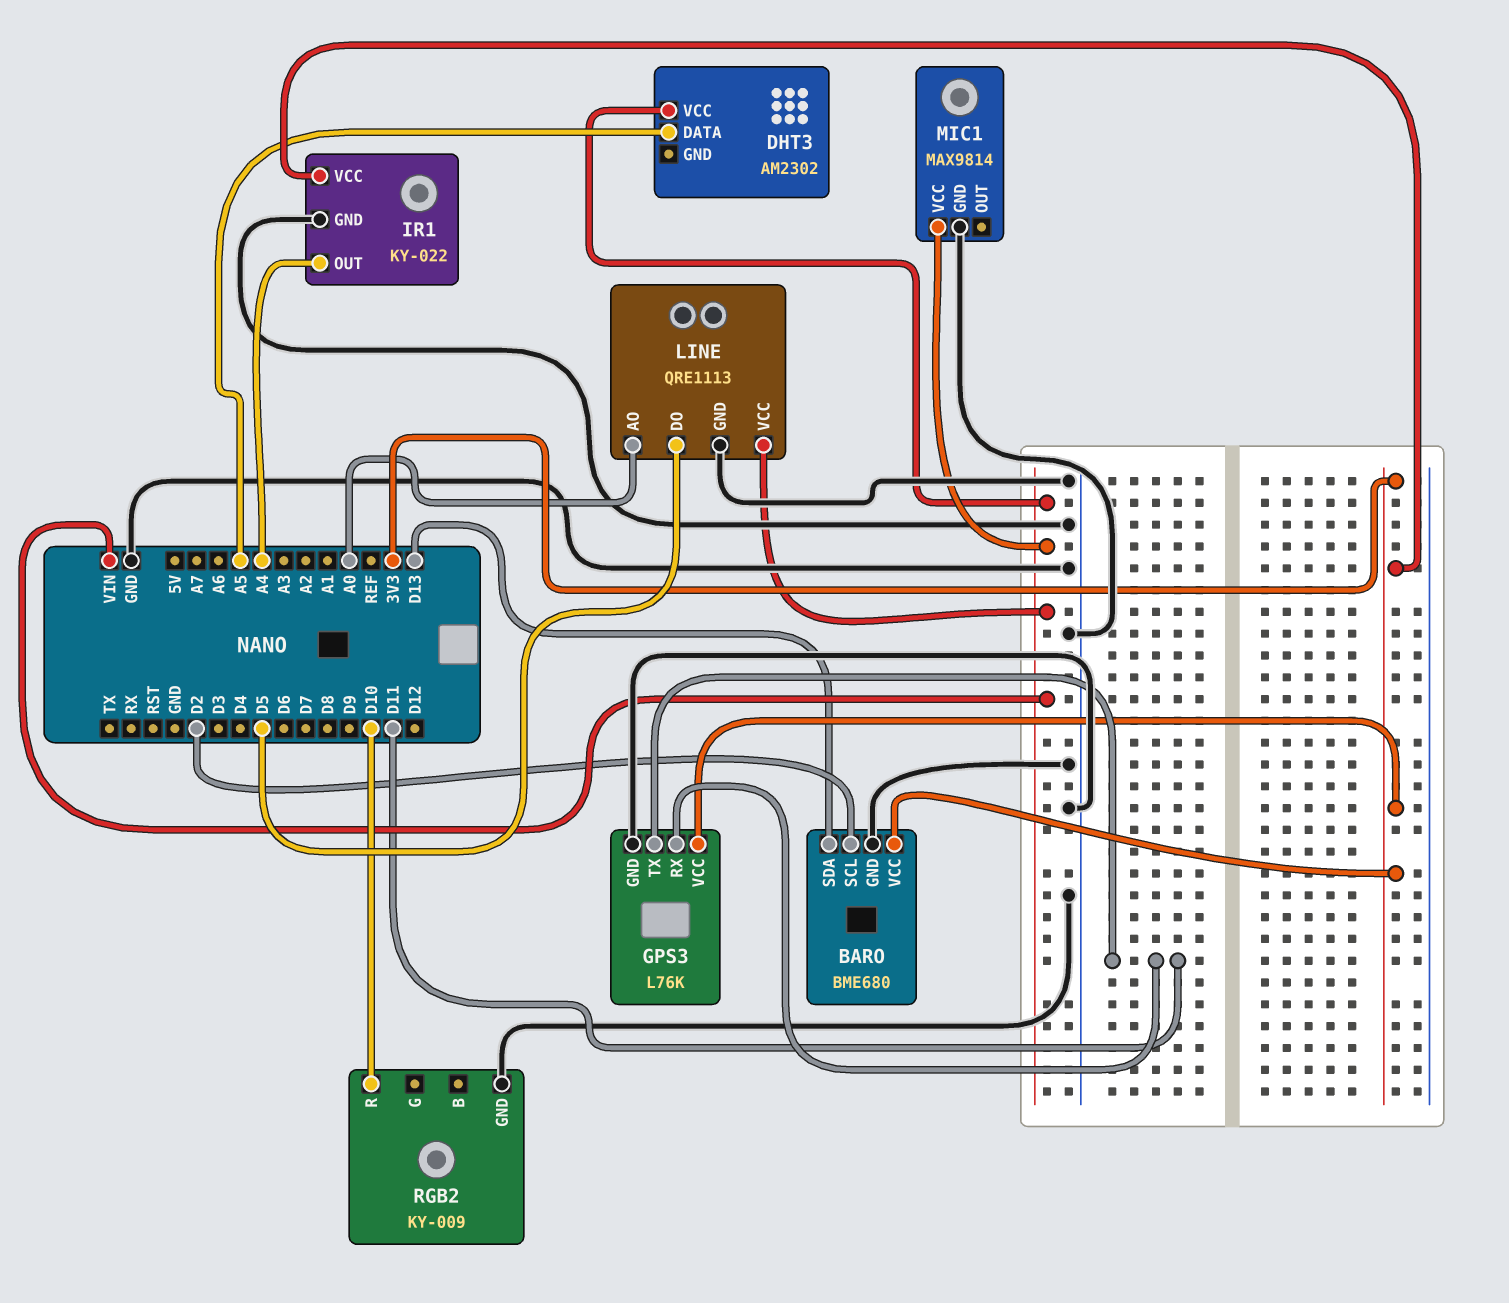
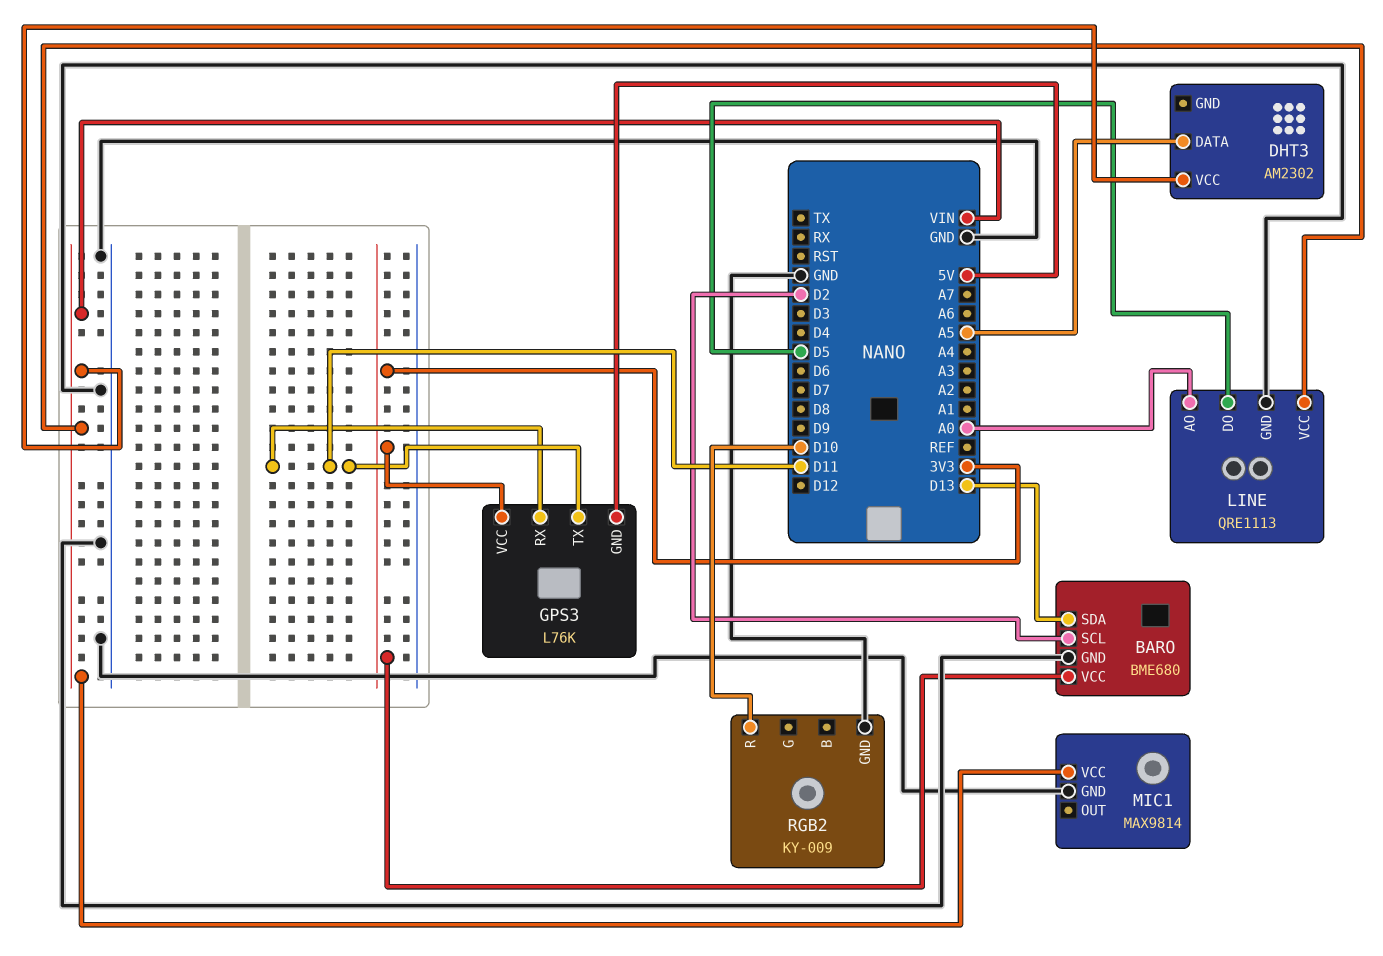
GPS3 pin GND: GND -> 5V
IR1: KY-022 -> none
IR1 pin GND: GND -> none
IR1 pin OUT: A4 -> none
IR1 pin VCC: 3V3 -> none

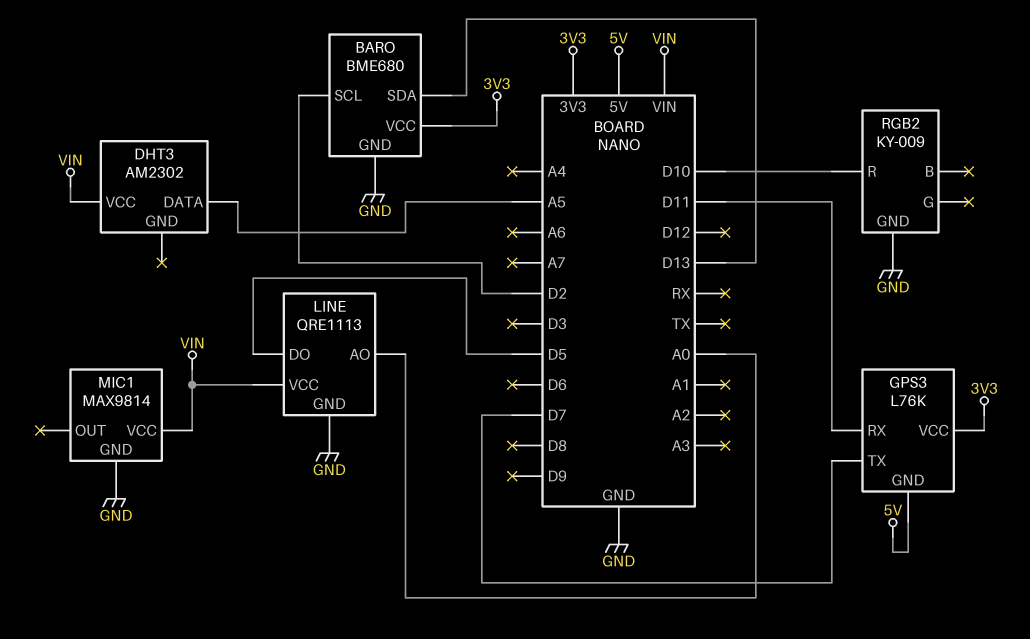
GPS3 pin TX: D11 -> D7

